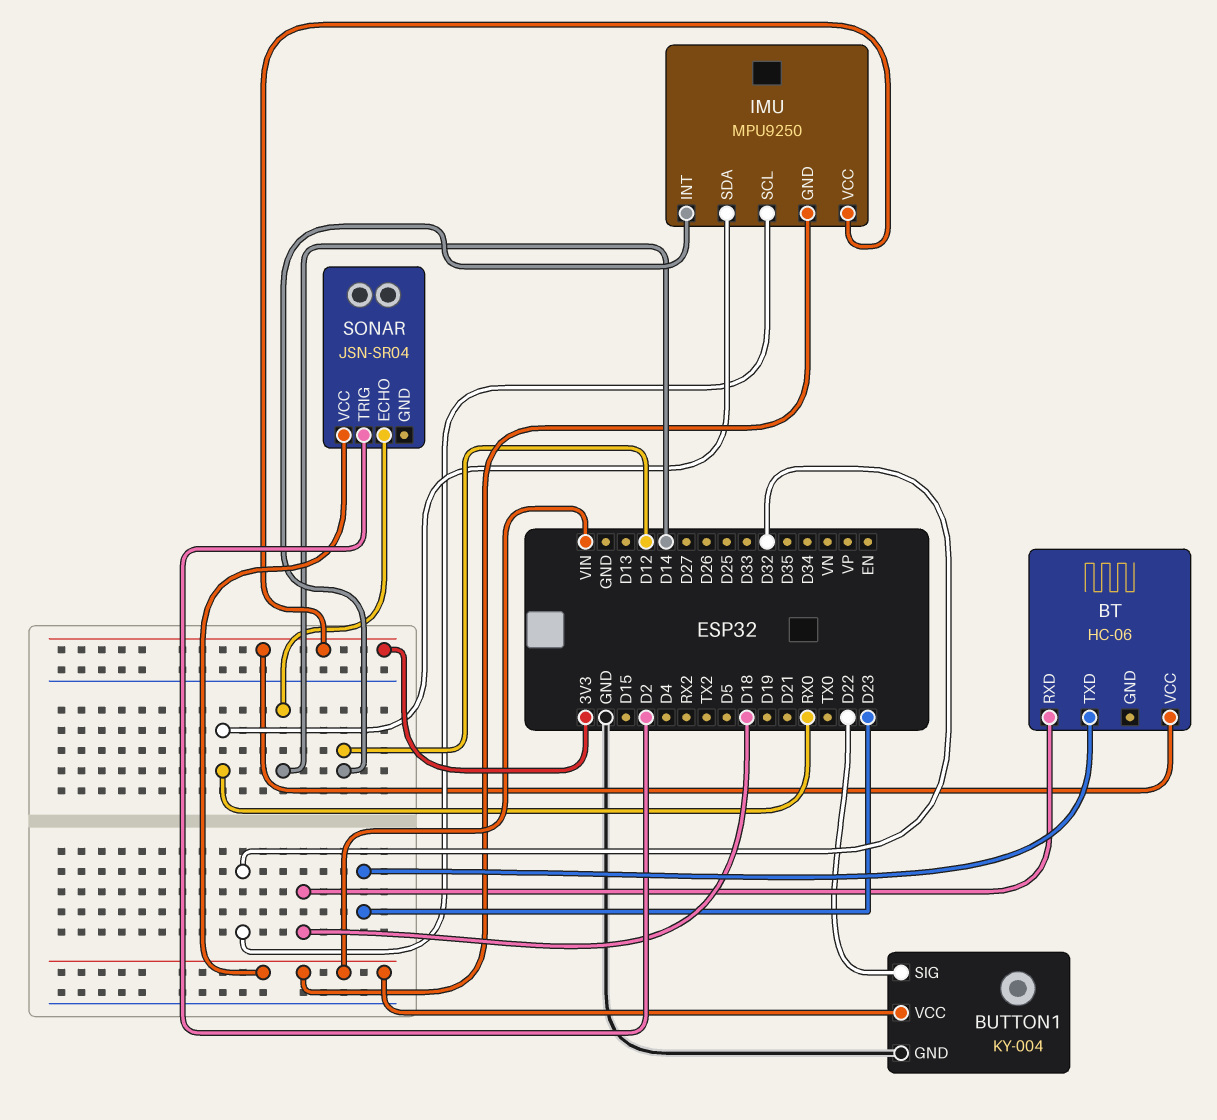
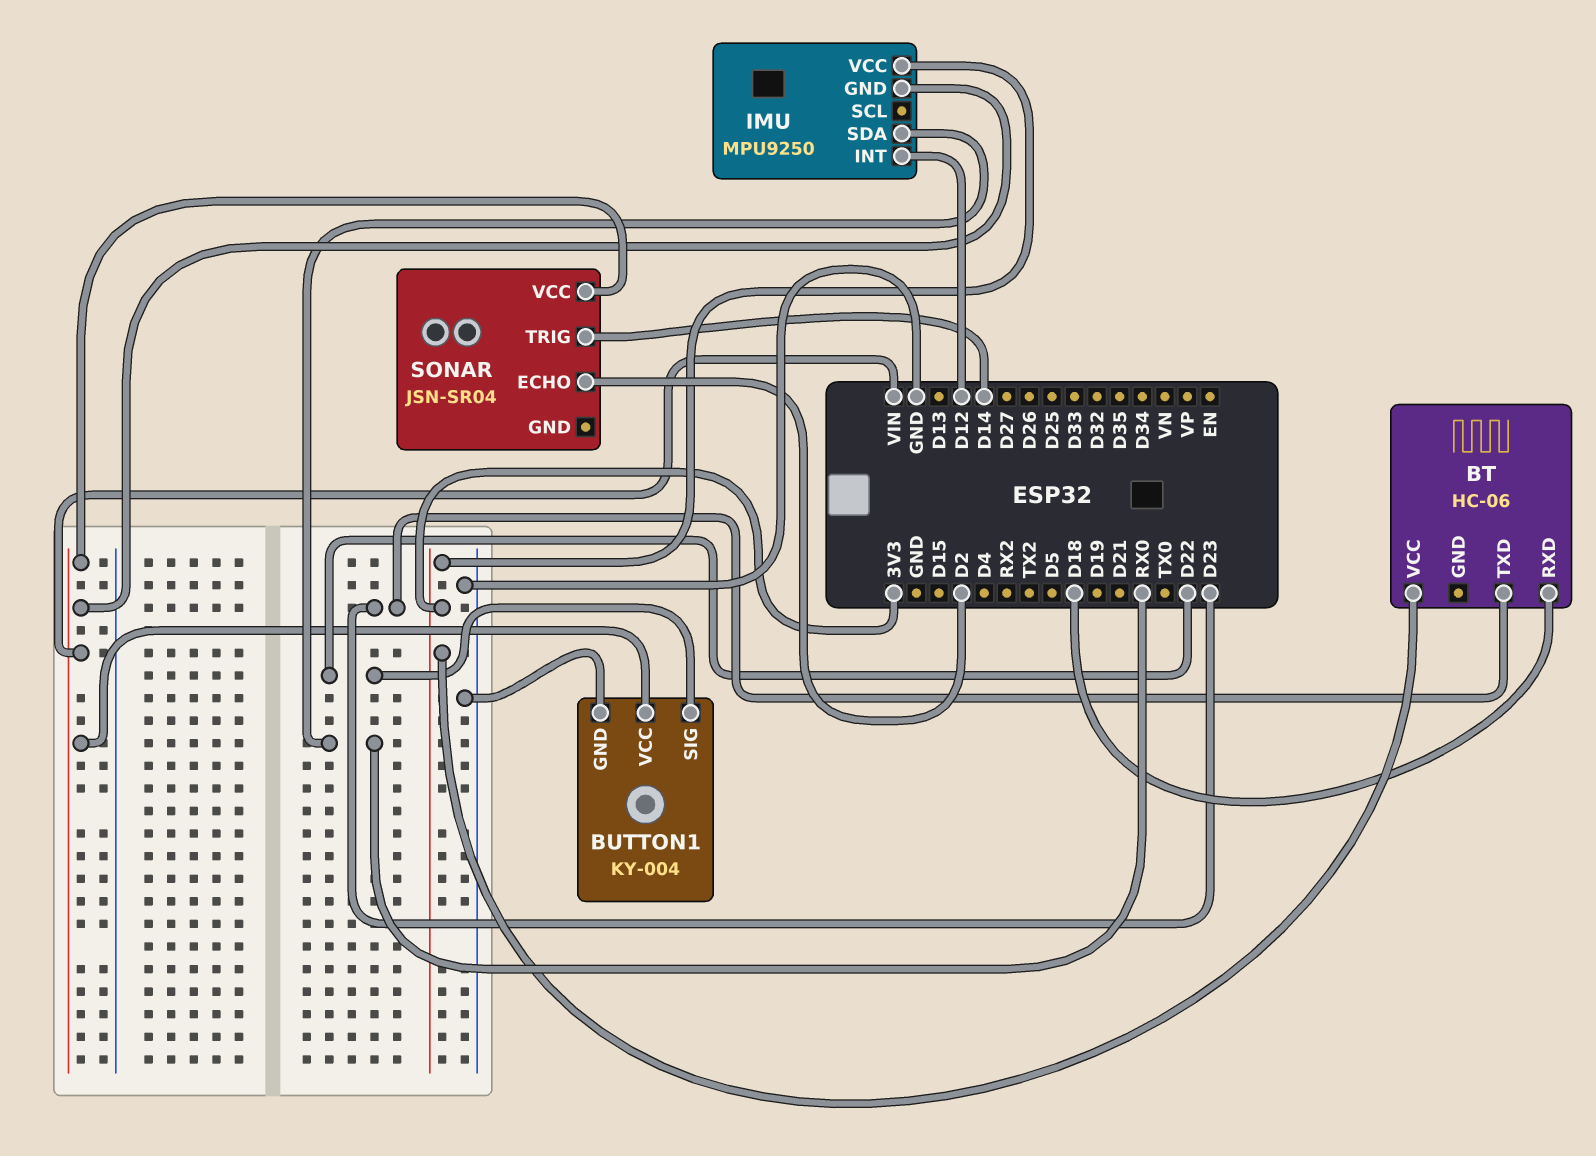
IMU pin SCL: D32 -> none
SONAR pin ECHO: D14 -> D2
SONAR pin TRIG: D2 -> D14

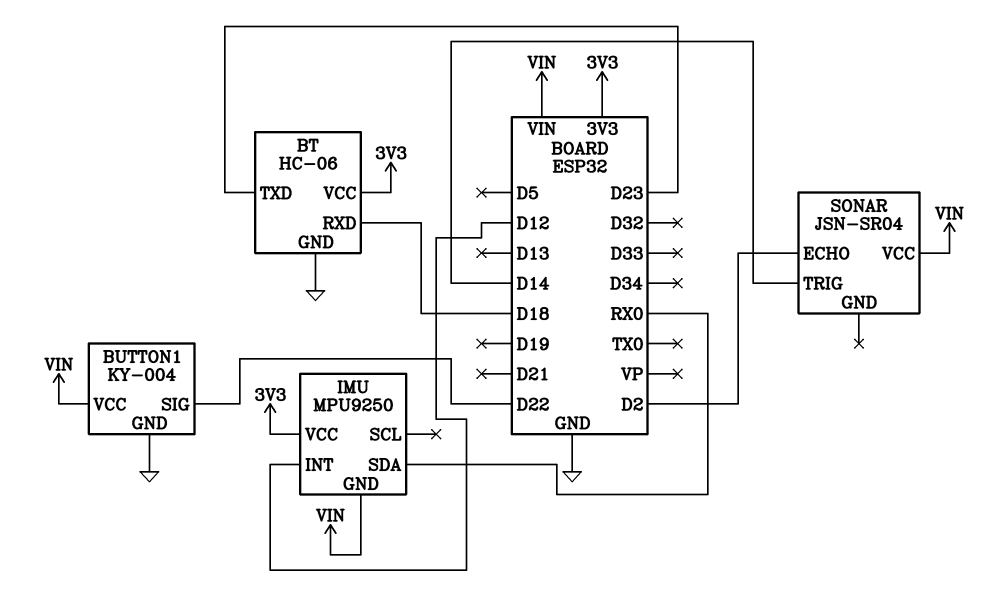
BT pin GND: none -> GND

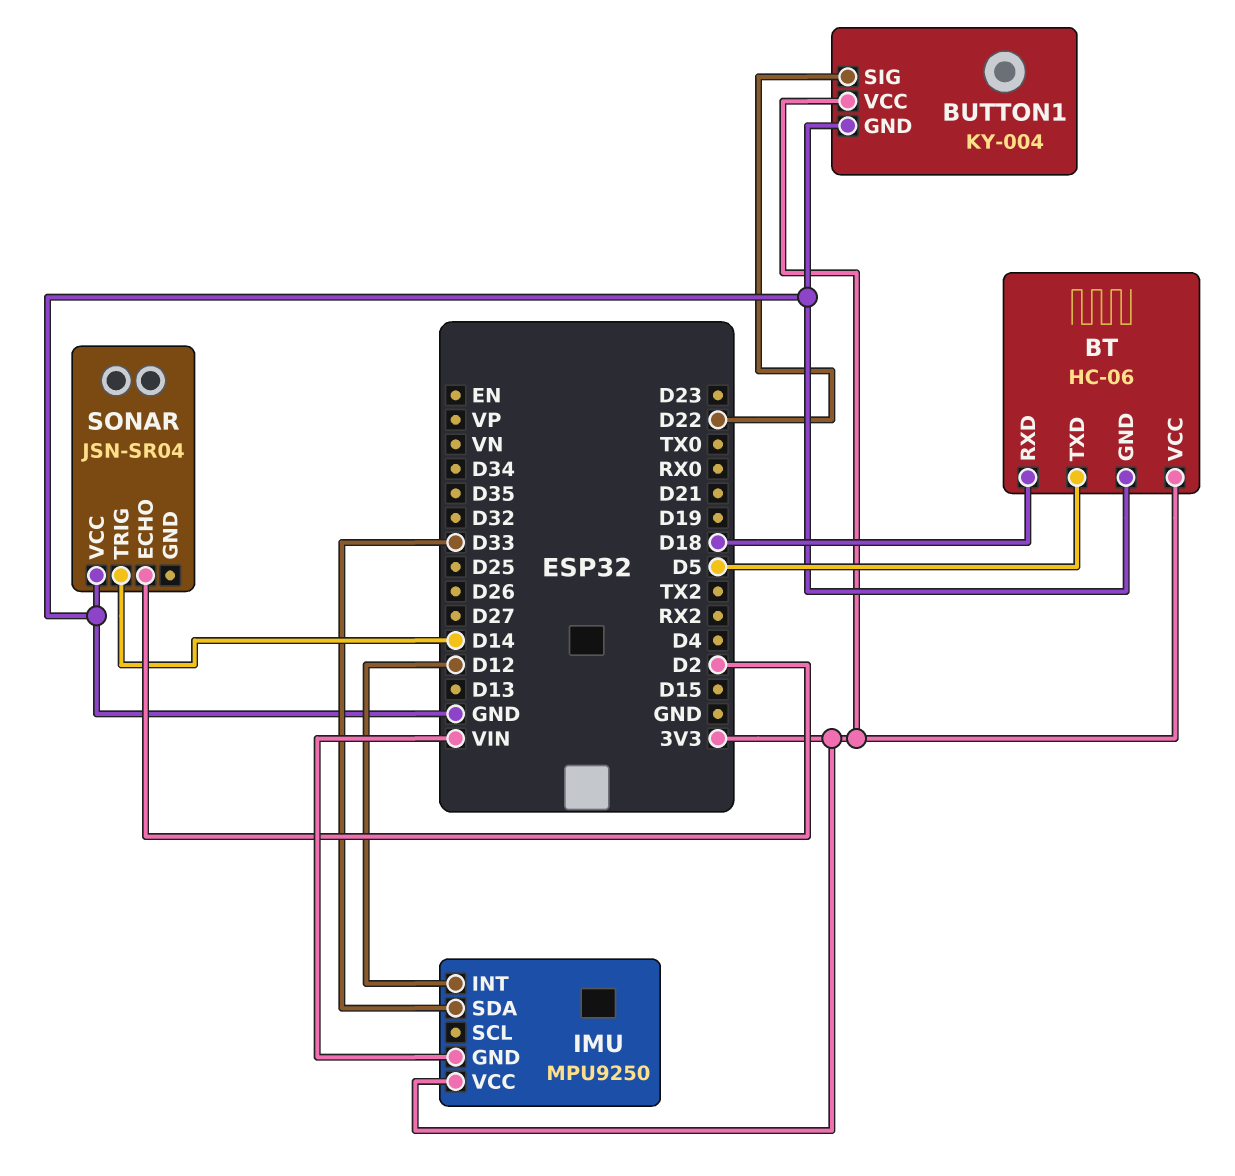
BT pin TXD: D23 -> D5
BUTTON1 pin VCC: VIN -> 3V3
IMU pin SDA: RX0 -> D33
SONAR pin VCC: VIN -> GND

